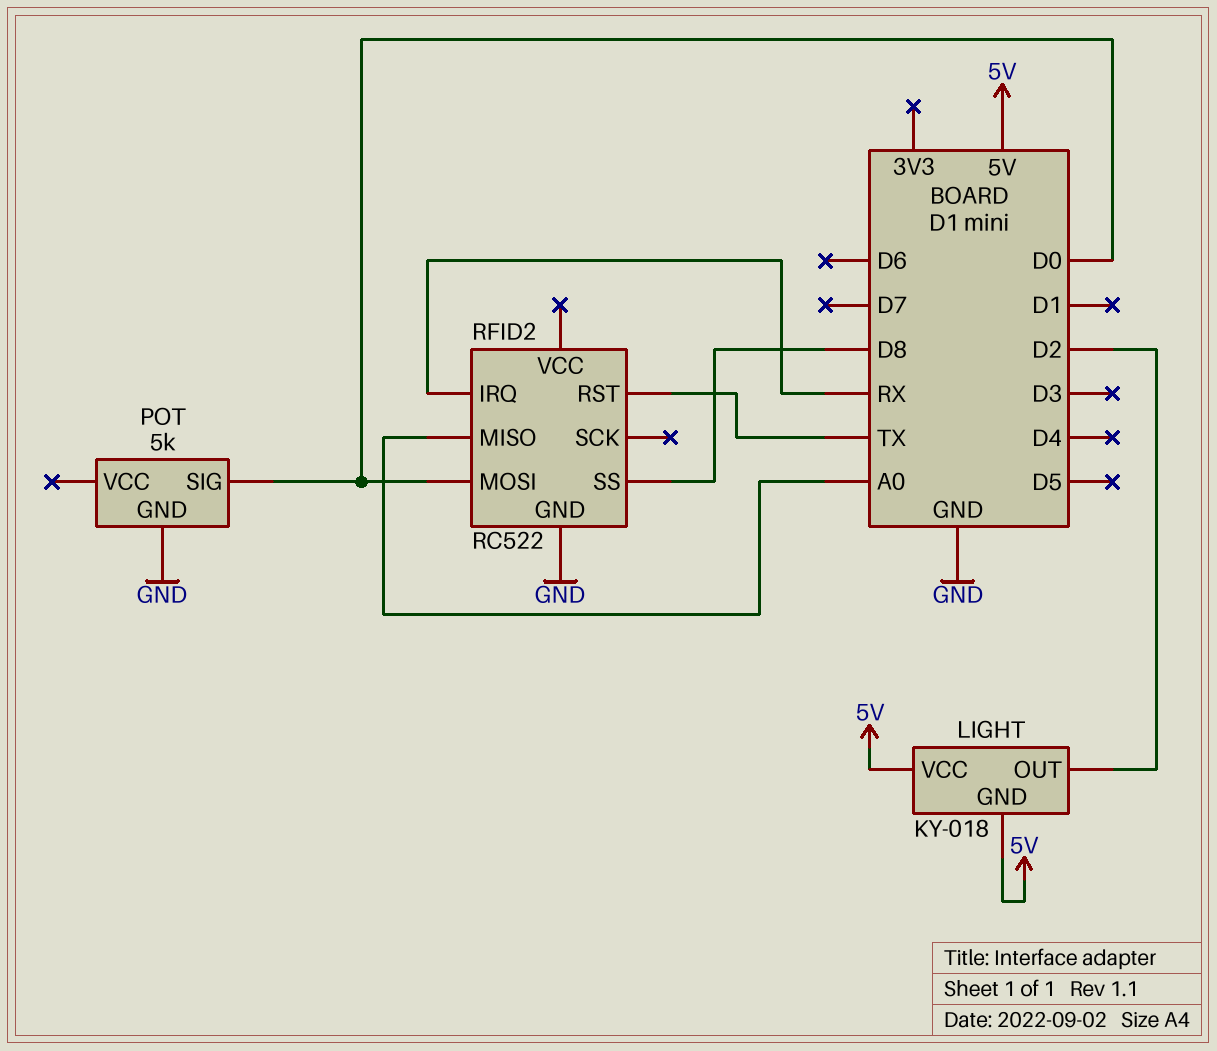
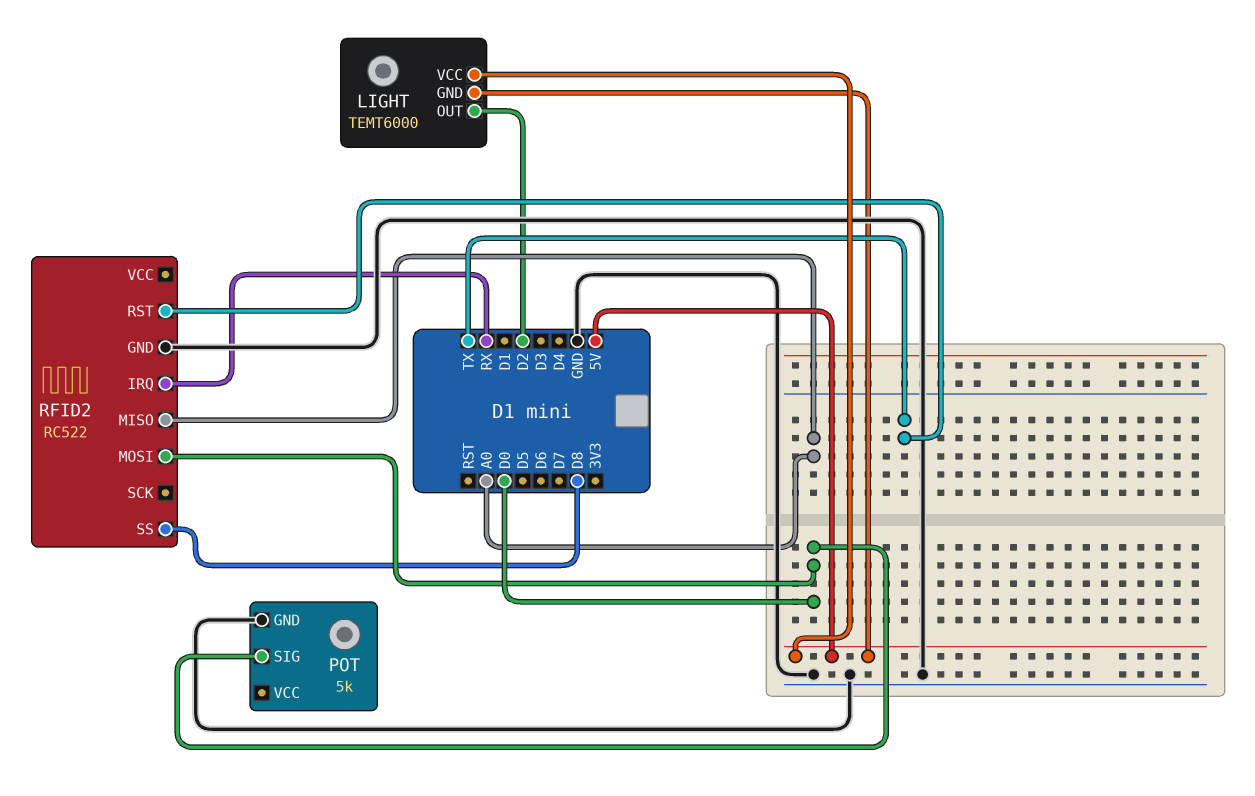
LIGHT: KY-018 -> TEMT6000

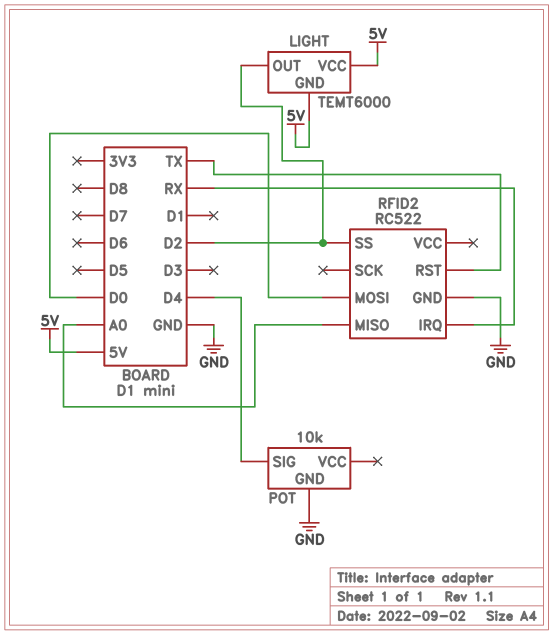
POT: 5k -> 10k
POT pin SIG: D0 -> D4
RFID2 pin SS: D8 -> D2

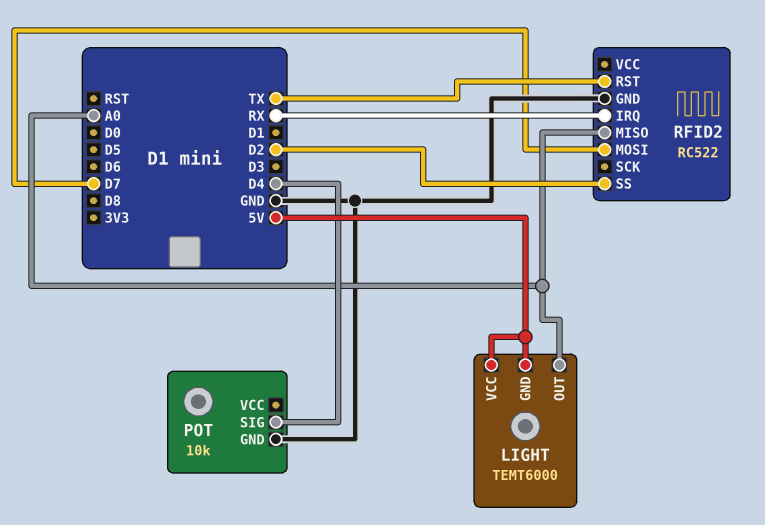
LIGHT pin OUT: D2 -> A0
RFID2 pin MOSI: D0 -> D7

